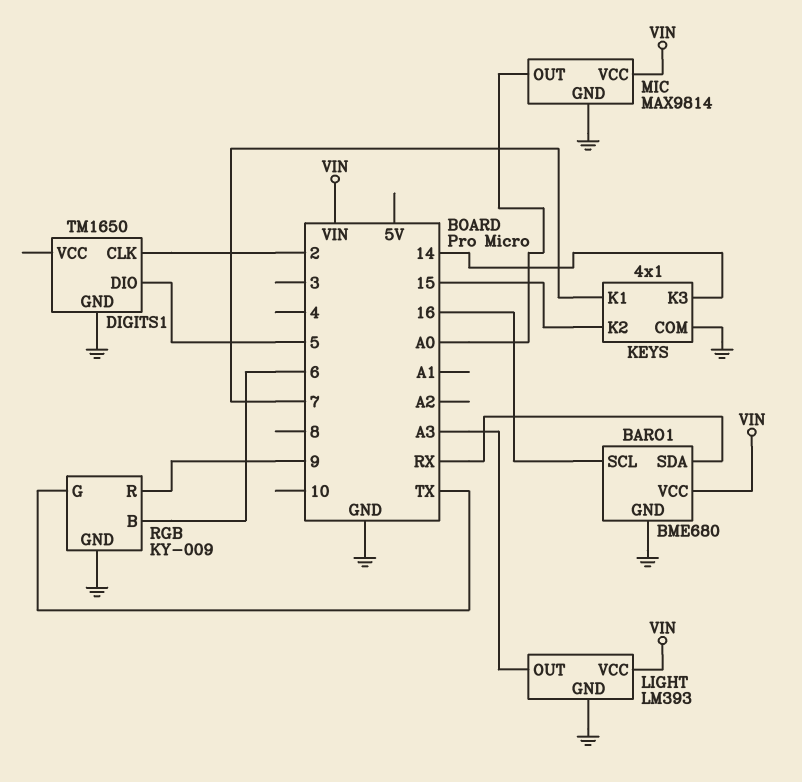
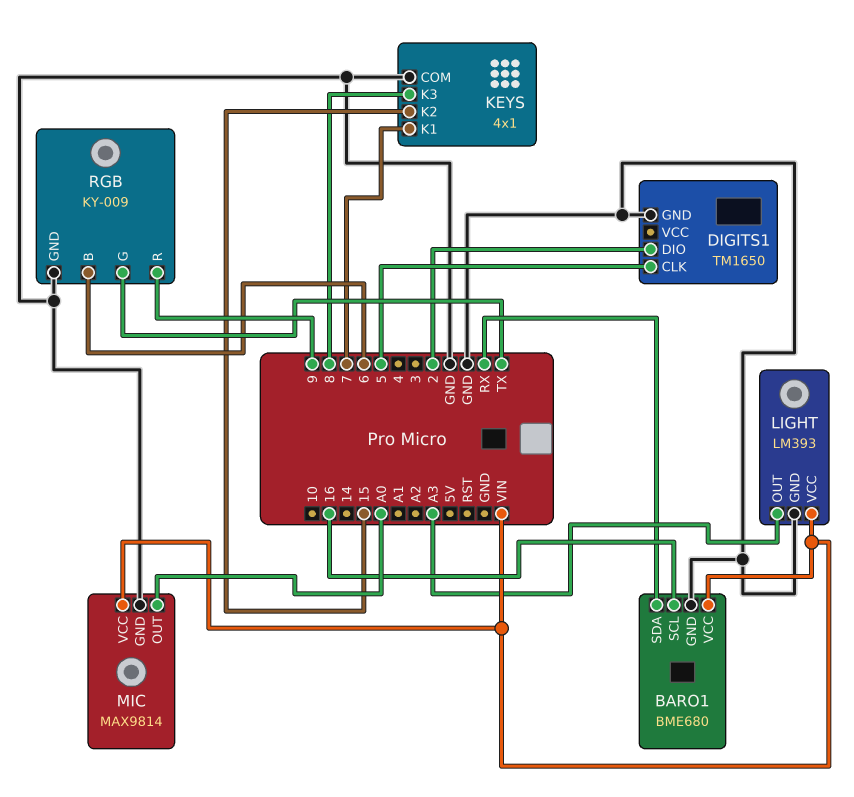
DIGITS1 pin CLK: 2 -> 5
DIGITS1 pin DIO: 5 -> 2
KEYS pin K3: 14 -> 8

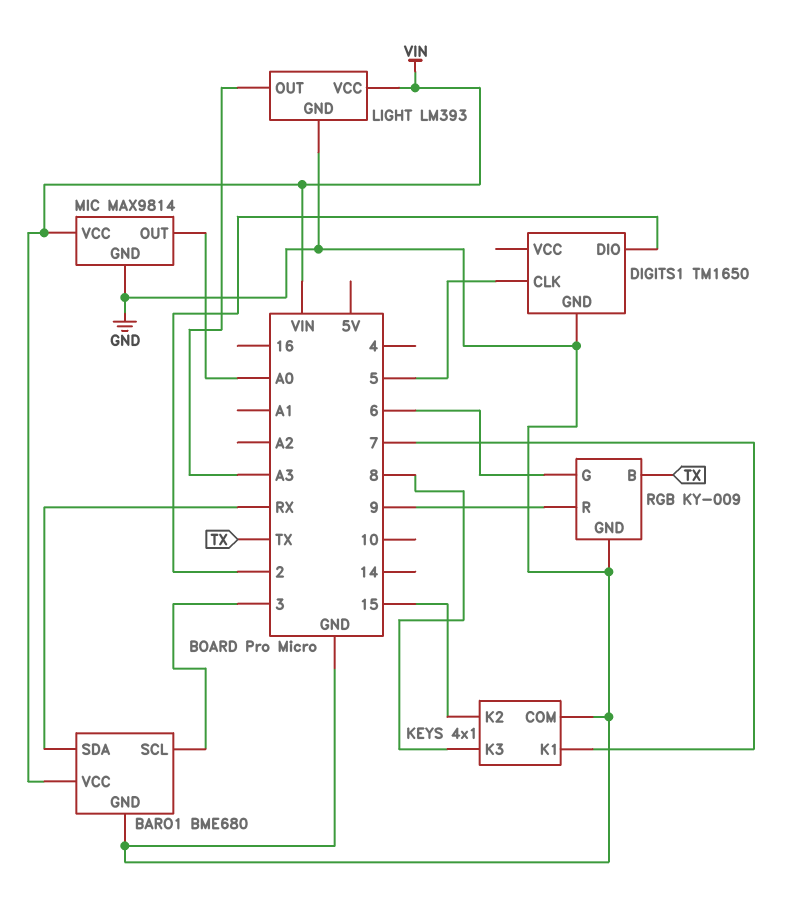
BARO1 pin SCL: 16 -> 3
RGB pin B: 6 -> TX
RGB pin G: TX -> 6

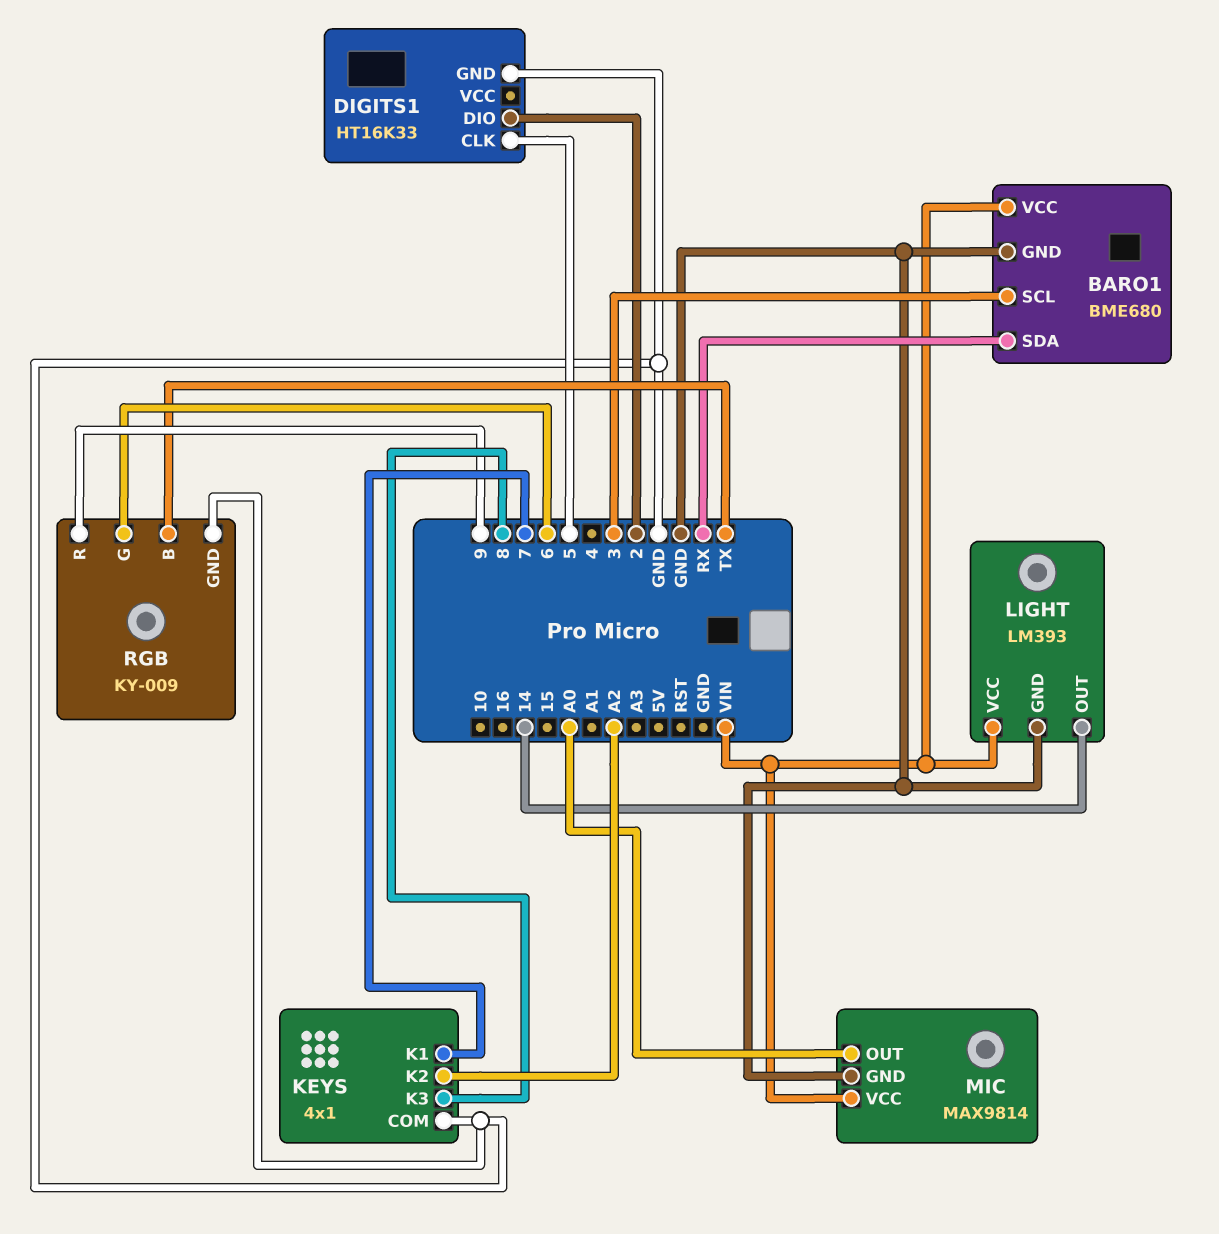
DIGITS1: TM1650 -> HT16K33
KEYS pin K2: 15 -> A2
LIGHT pin OUT: A3 -> 14

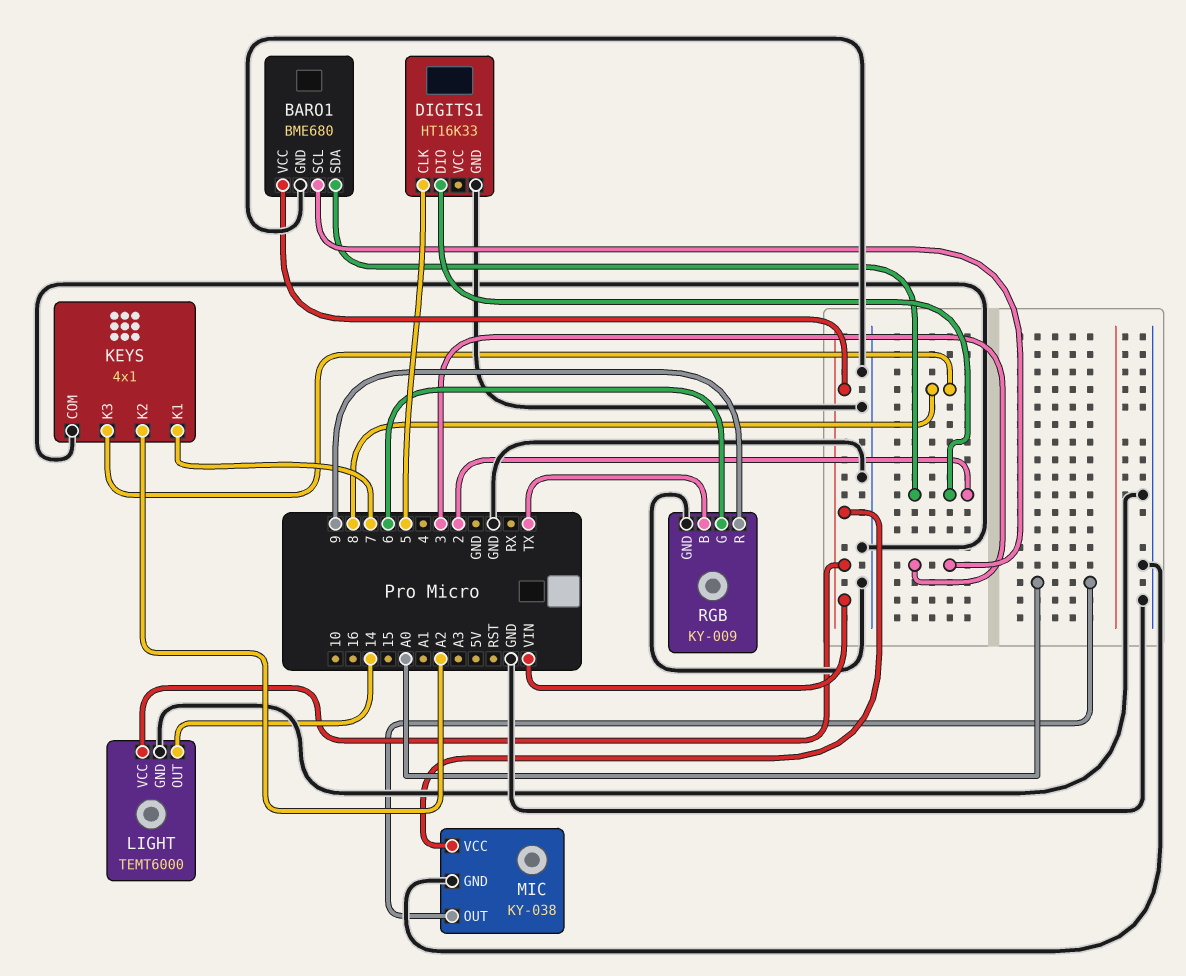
BARO1 pin SDA: RX -> 2
LIGHT: LM393 -> TEMT6000
MIC: MAX9814 -> KY-038

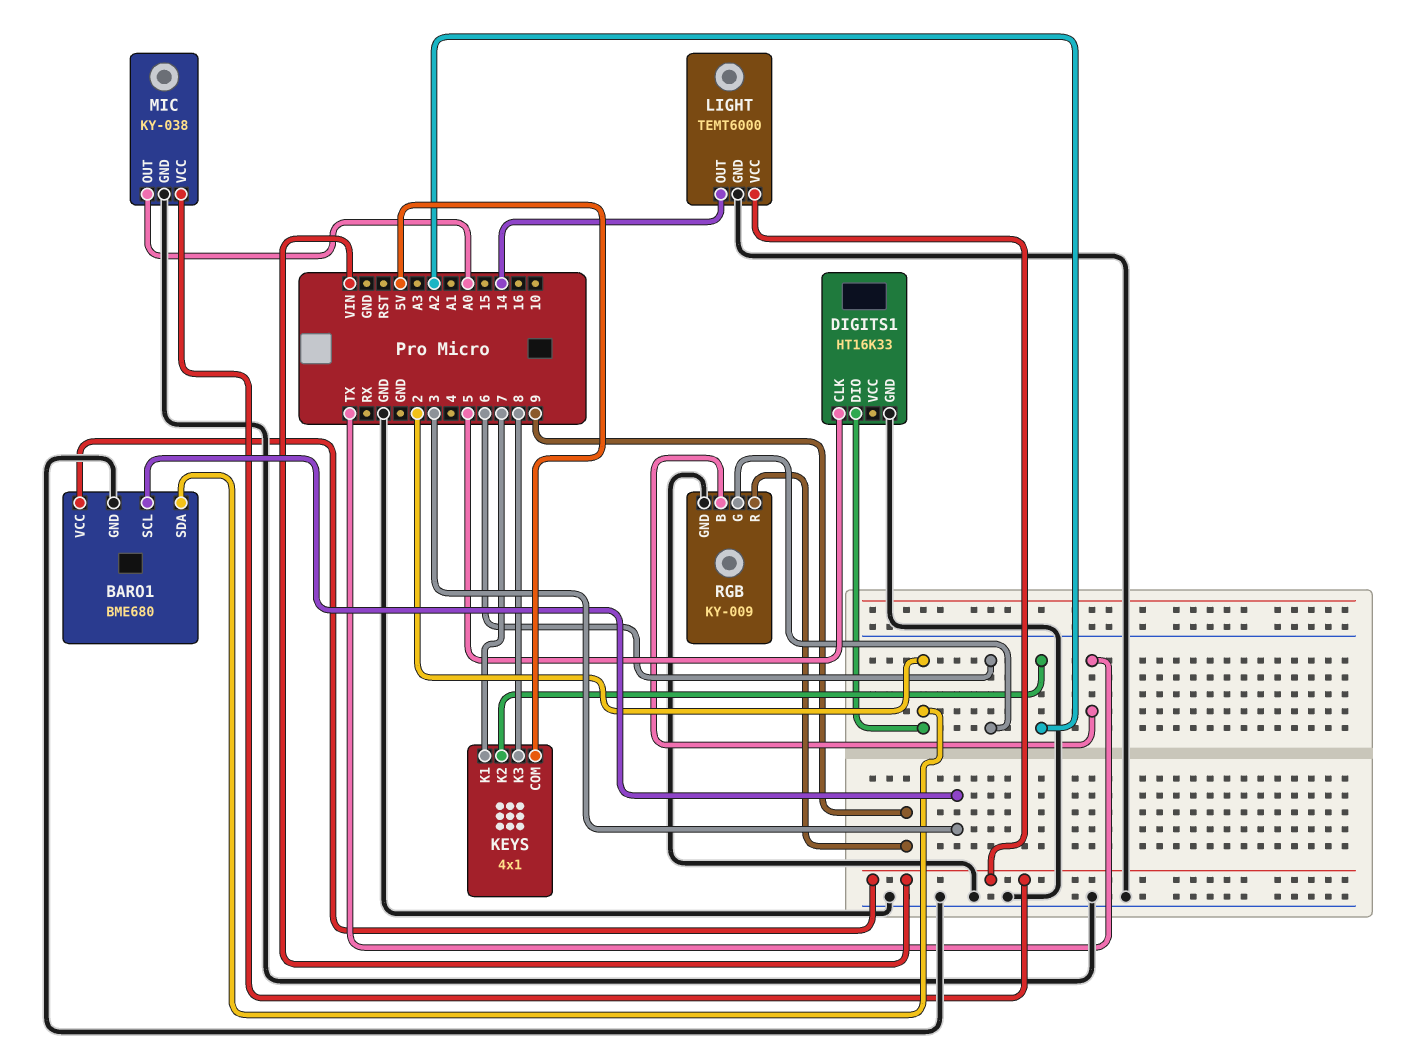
KEYS pin COM: GND -> 5V

